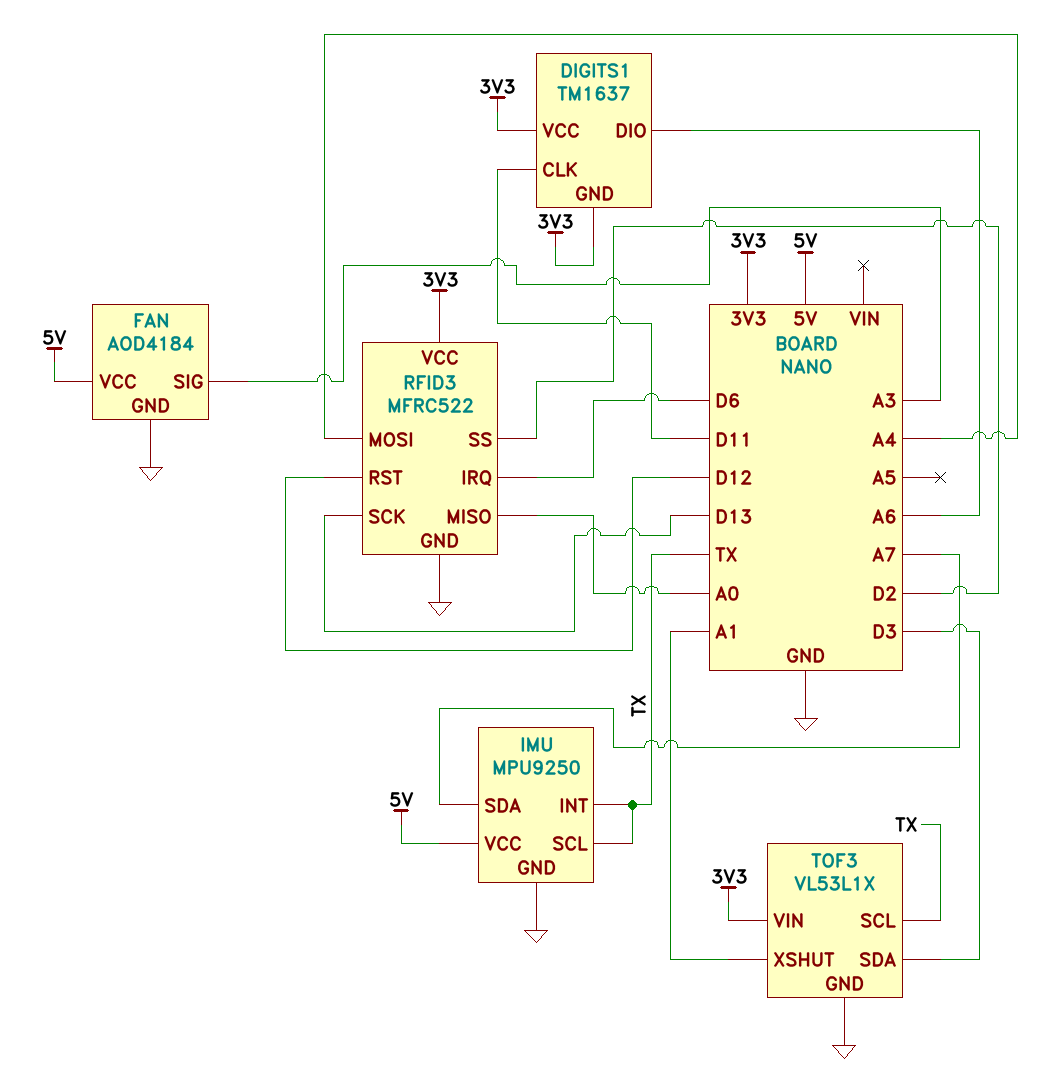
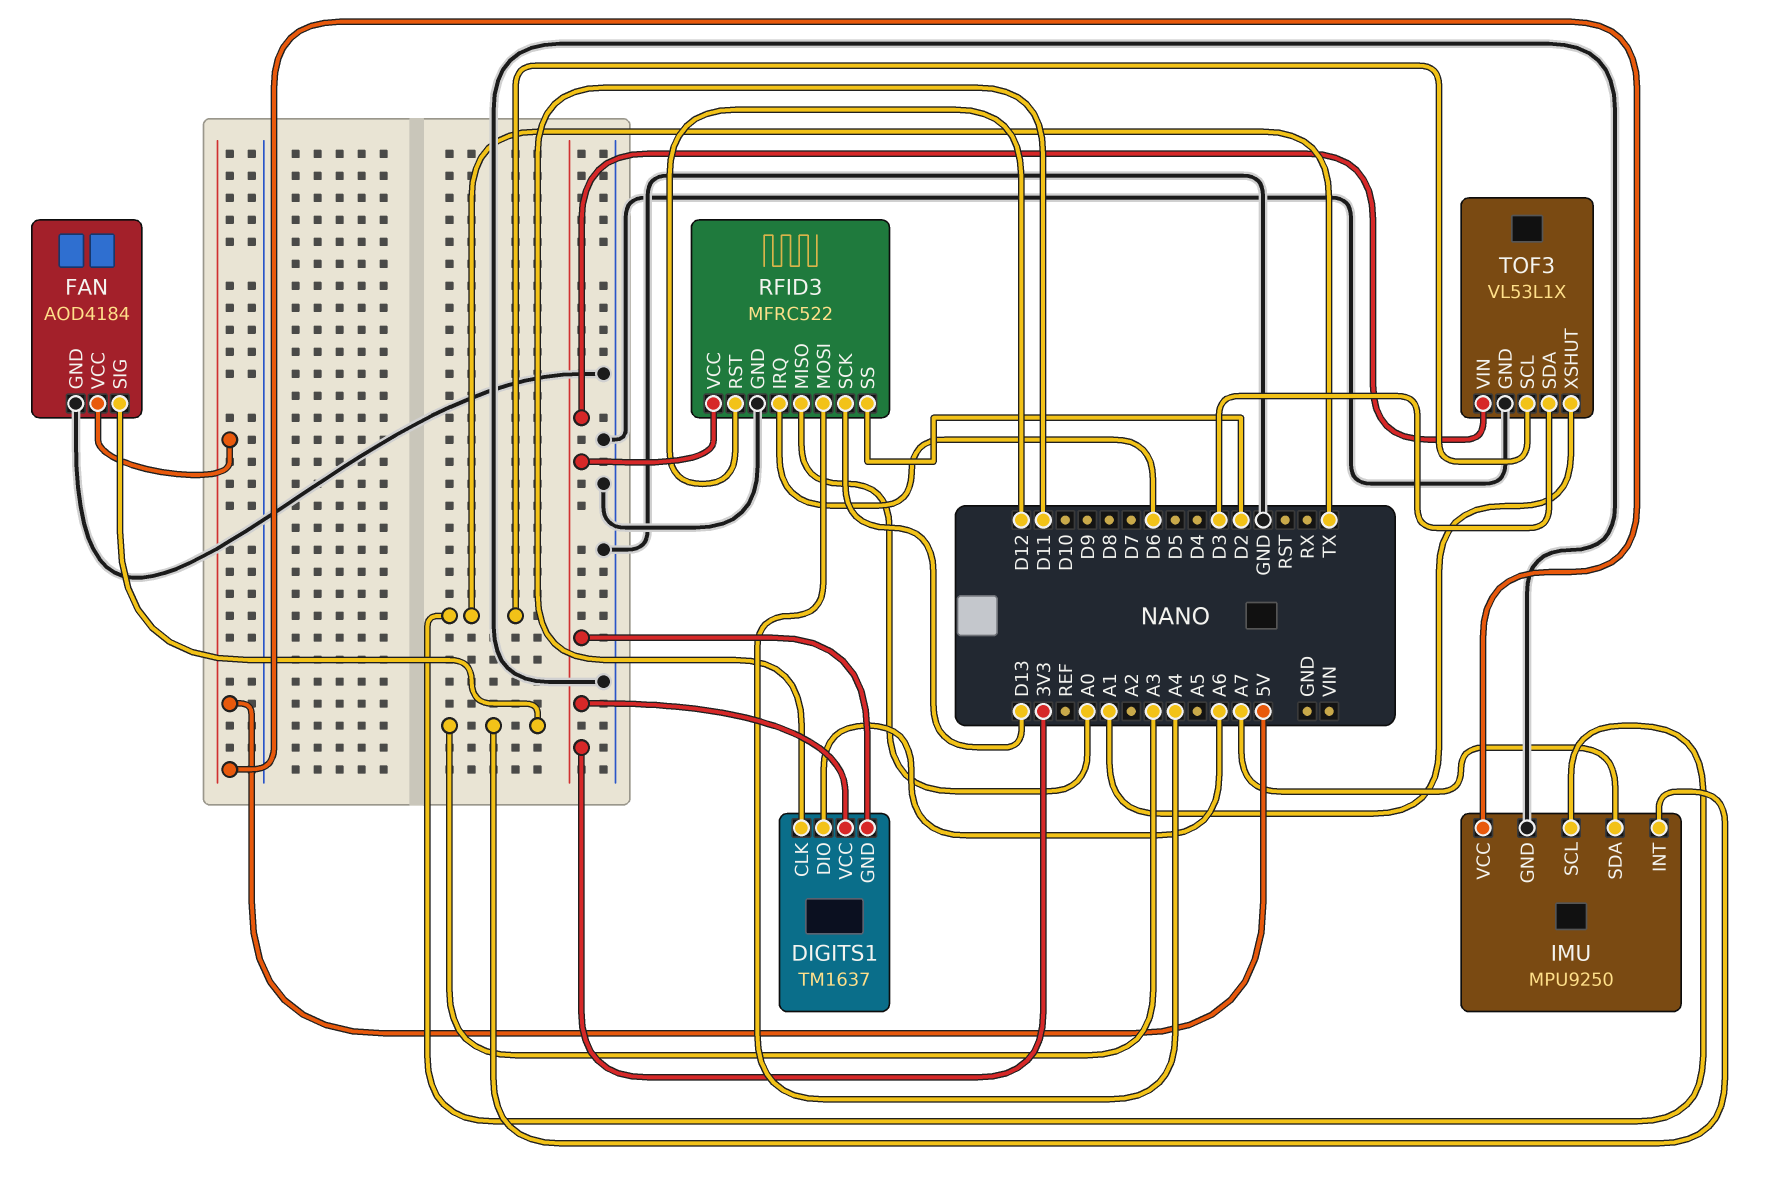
IMU pin INT: TX -> A3

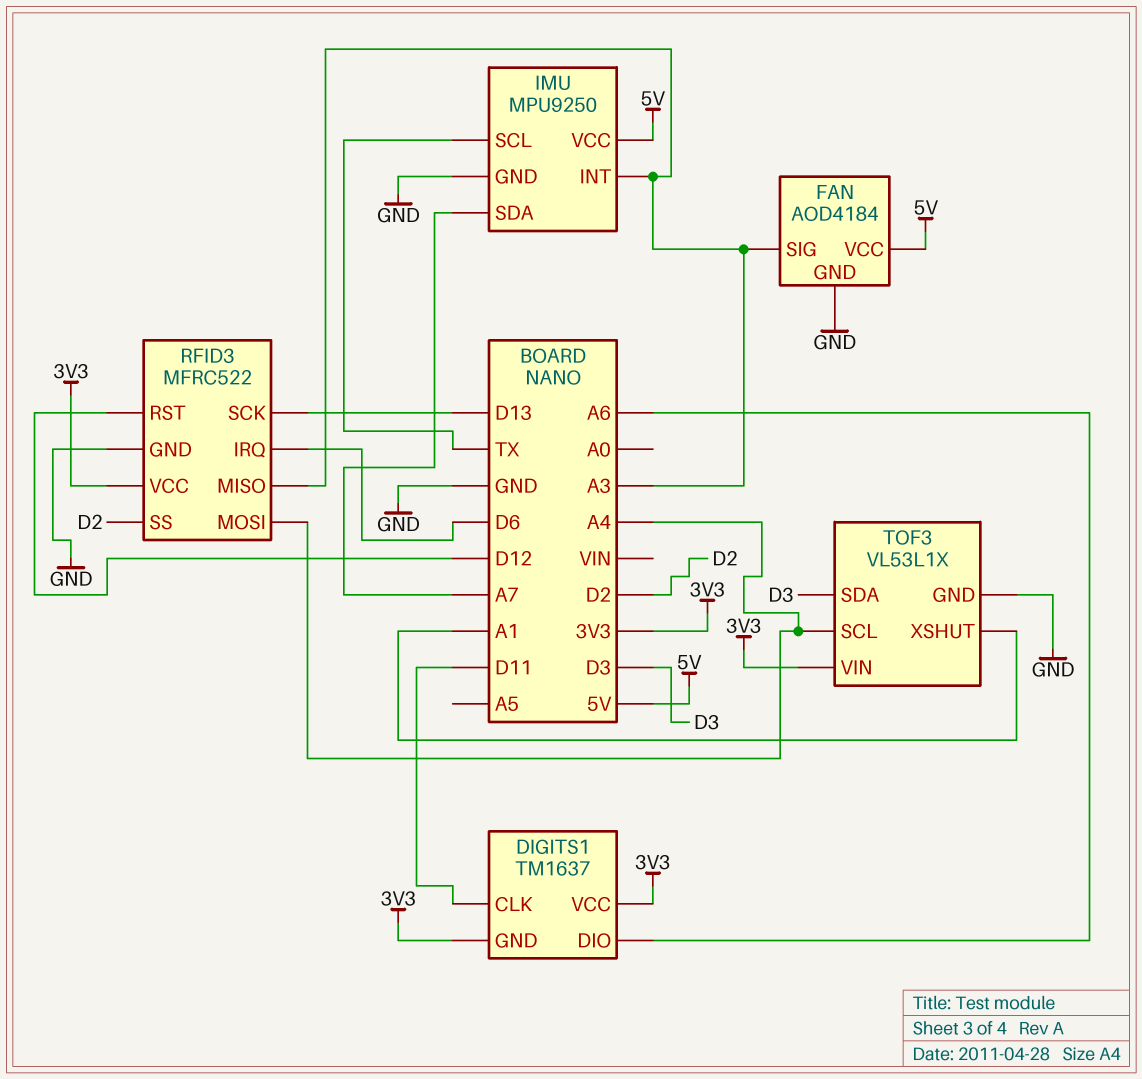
RFID3 pin MISO: A0 -> A3
TOF3 pin SCL: TX -> A4

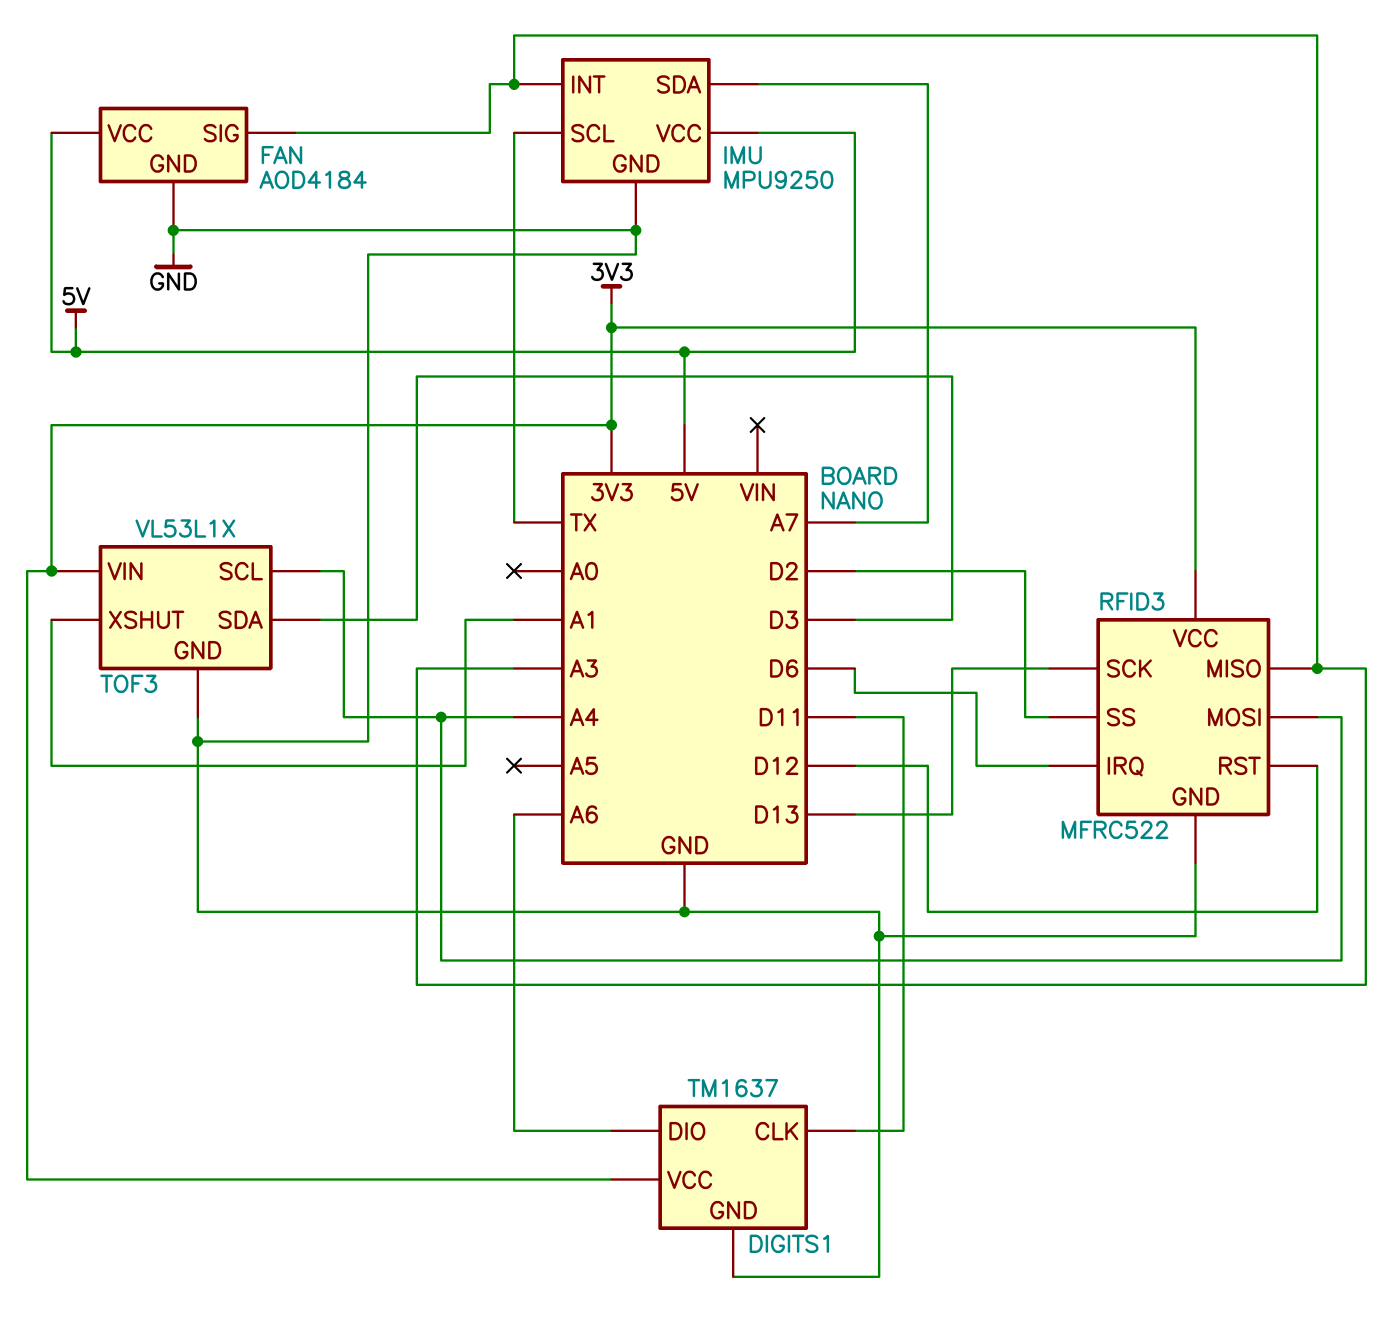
DIGITS1 pin GND: 3V3 -> GND

